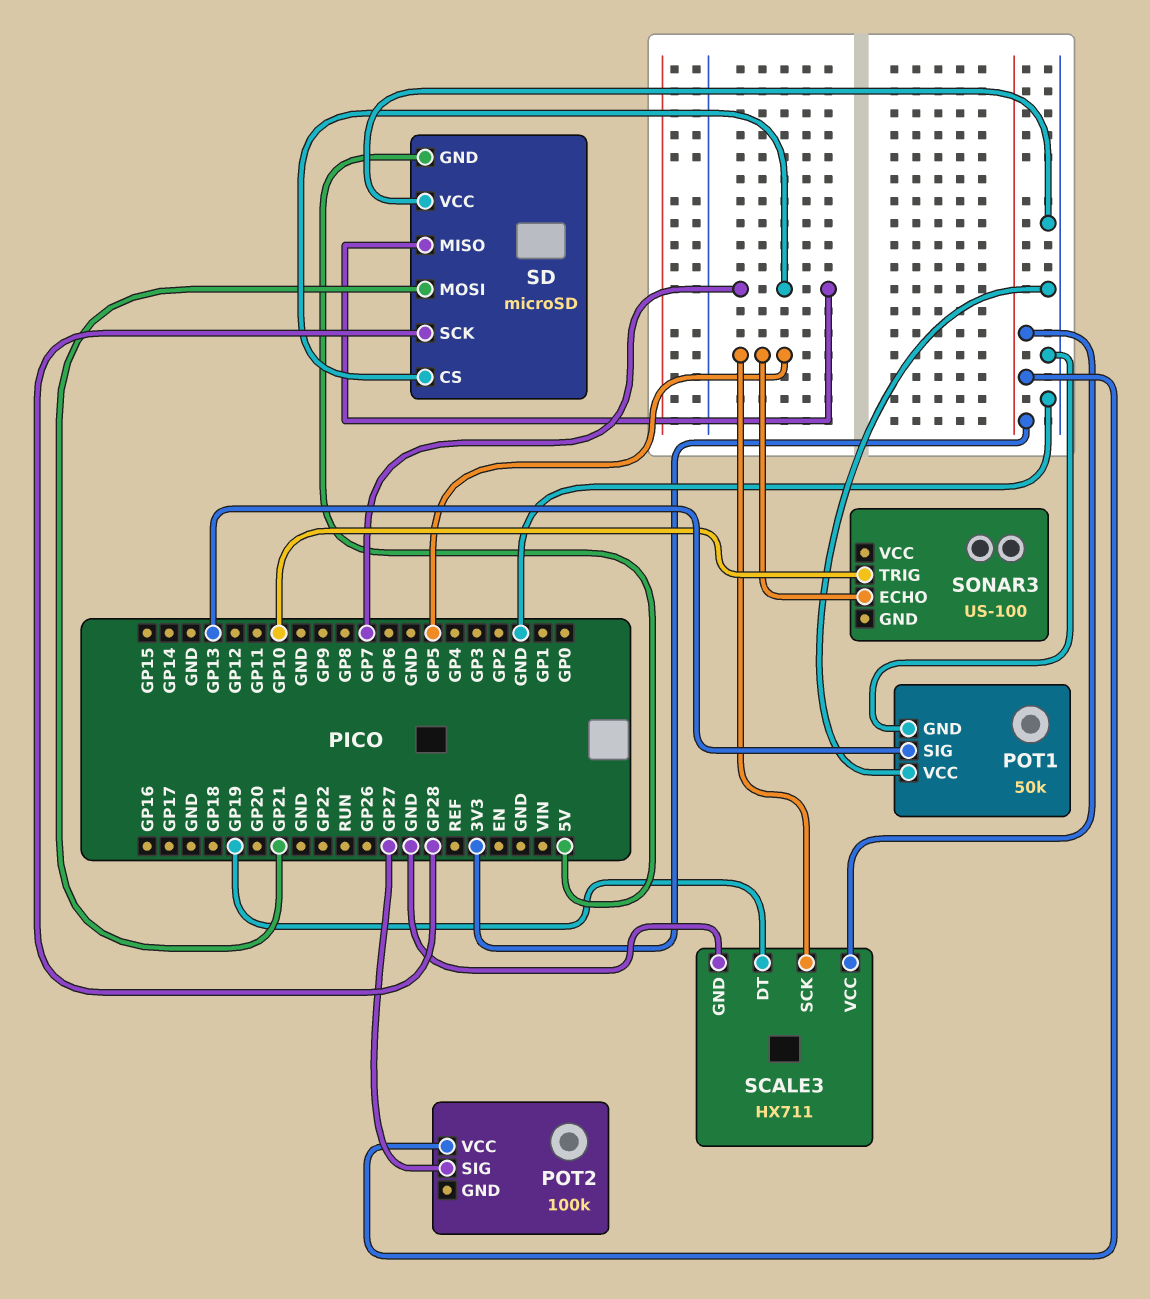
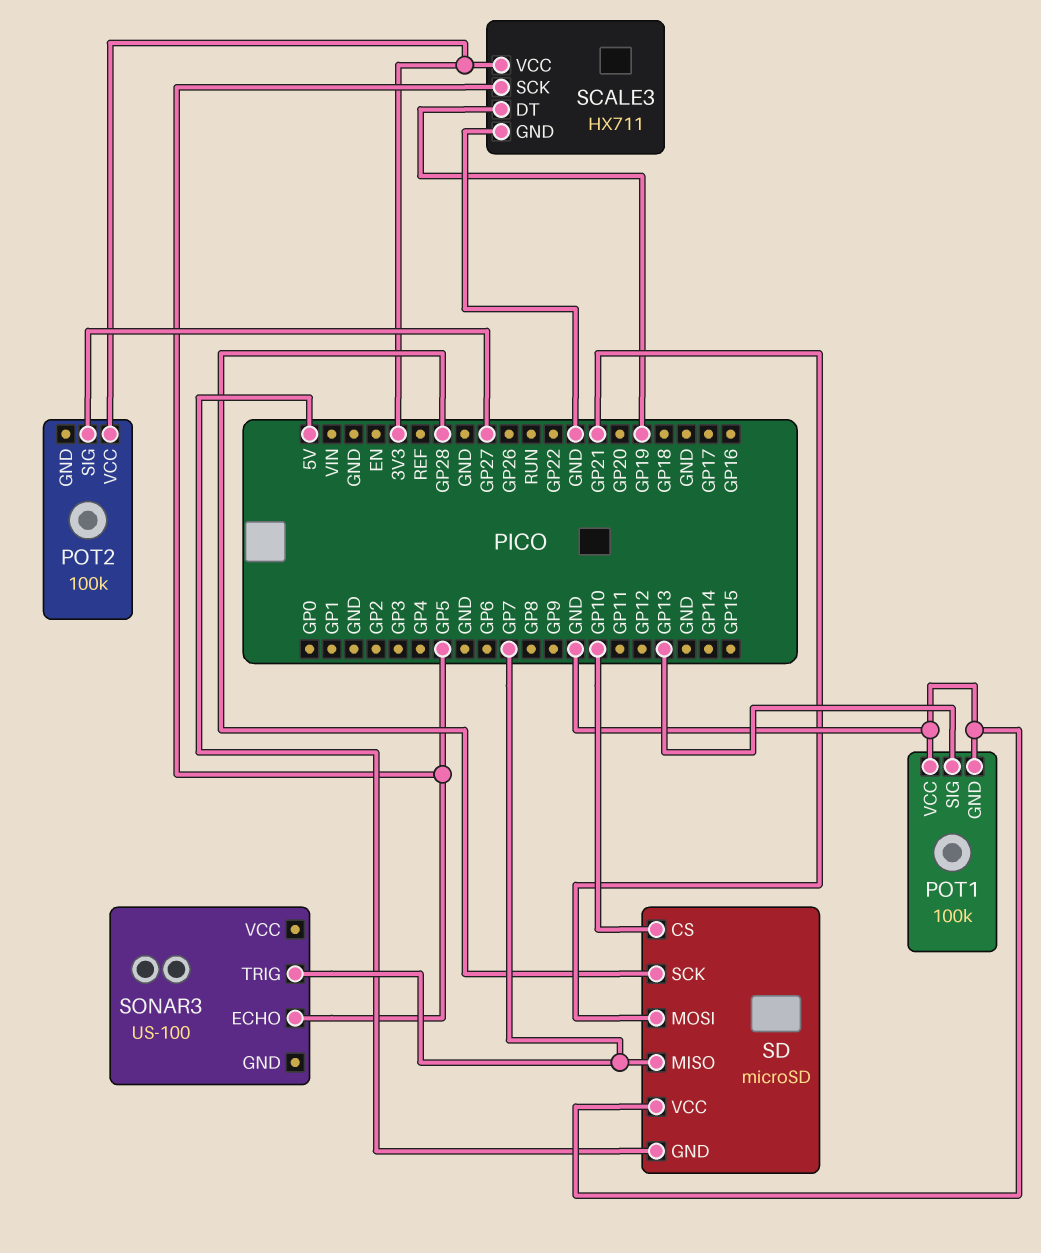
POT1: 50k -> 100k
SD pin CS: GP7 -> GP10
SONAR3 pin TRIG: GP10 -> GP7

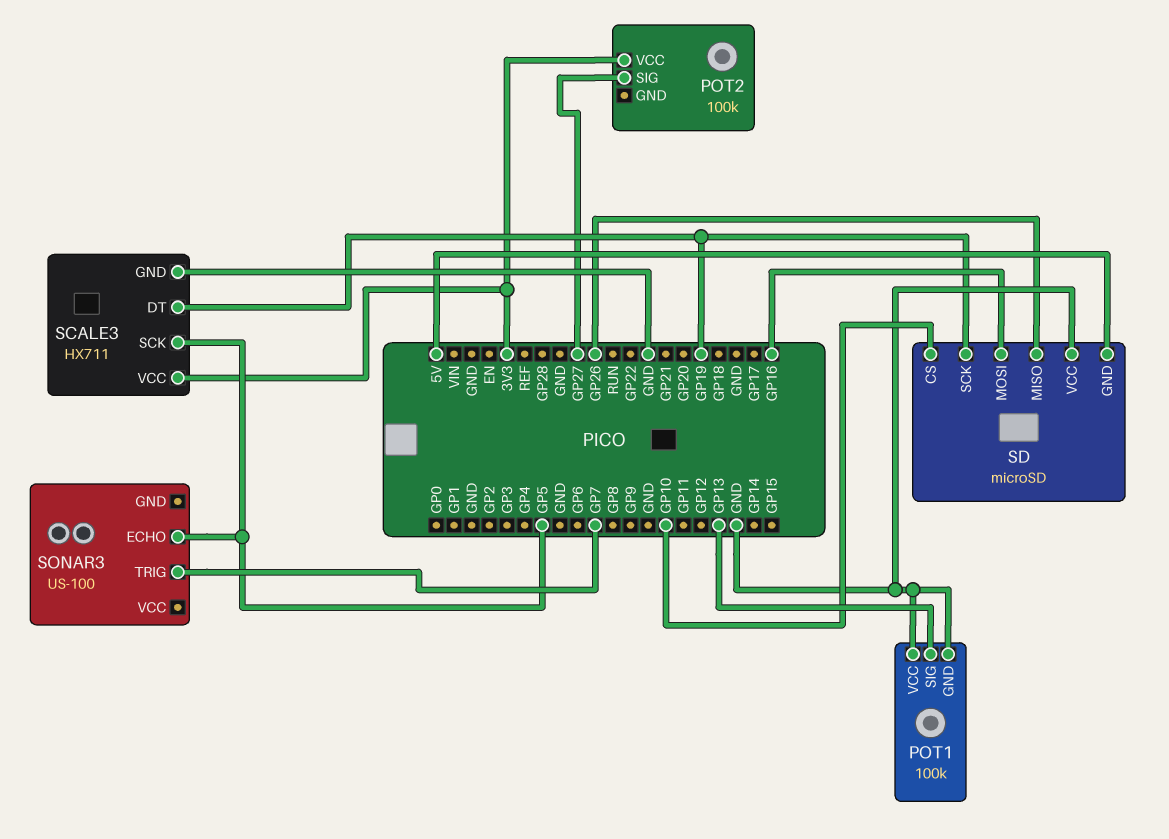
SD pin MISO: GP7 -> GP26
SD pin MOSI: GP21 -> GP16
SD pin SCK: GP28 -> GP19

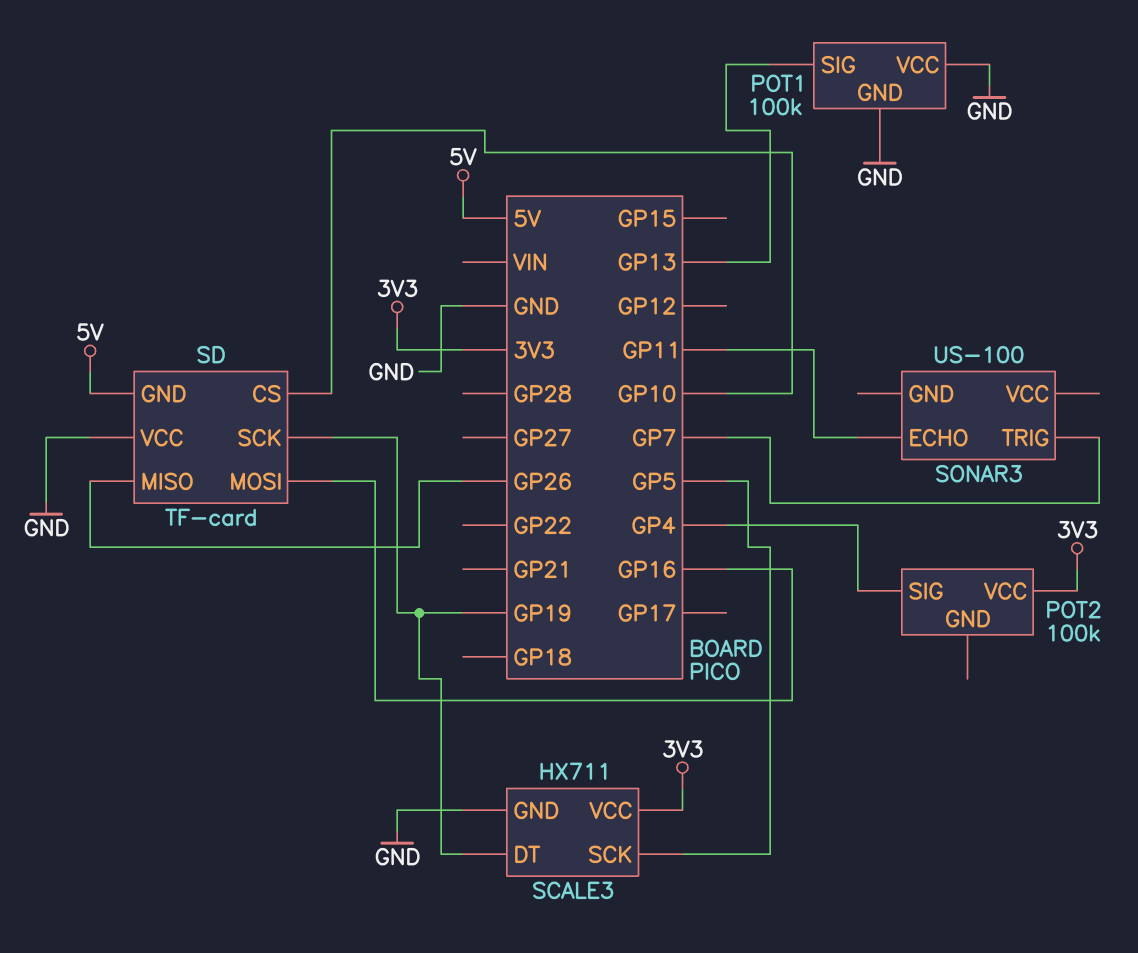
POT2 pin SIG: GP27 -> GP4
SD: microSD -> TF-card
SONAR3 pin ECHO: GP5 -> GP11

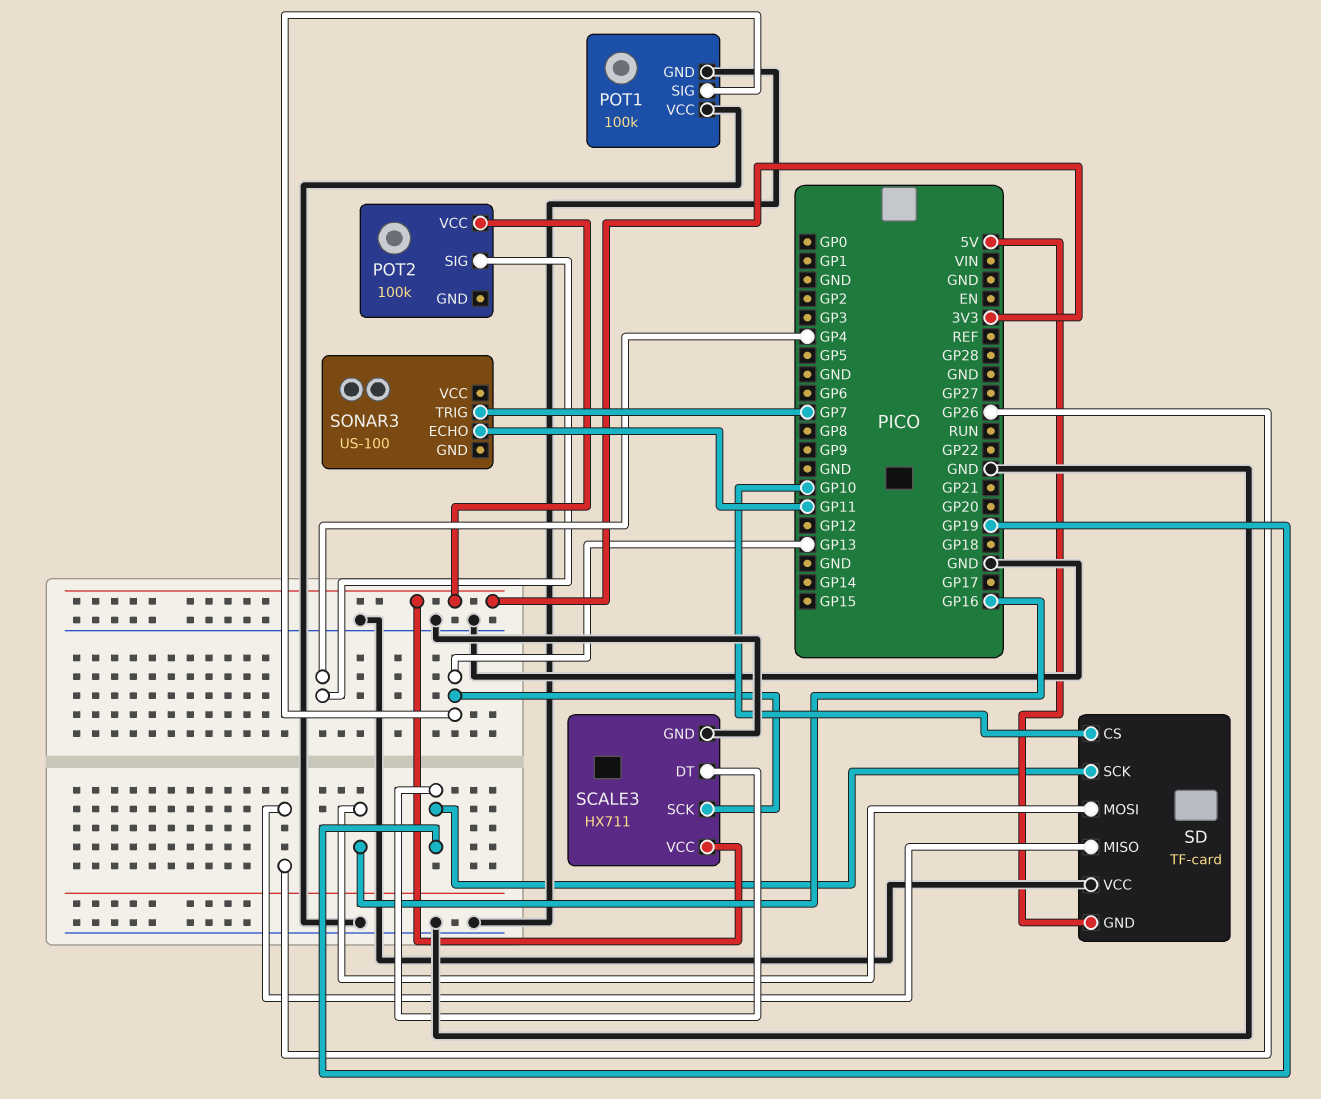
SCALE3 pin SCK: GP5 -> GP13

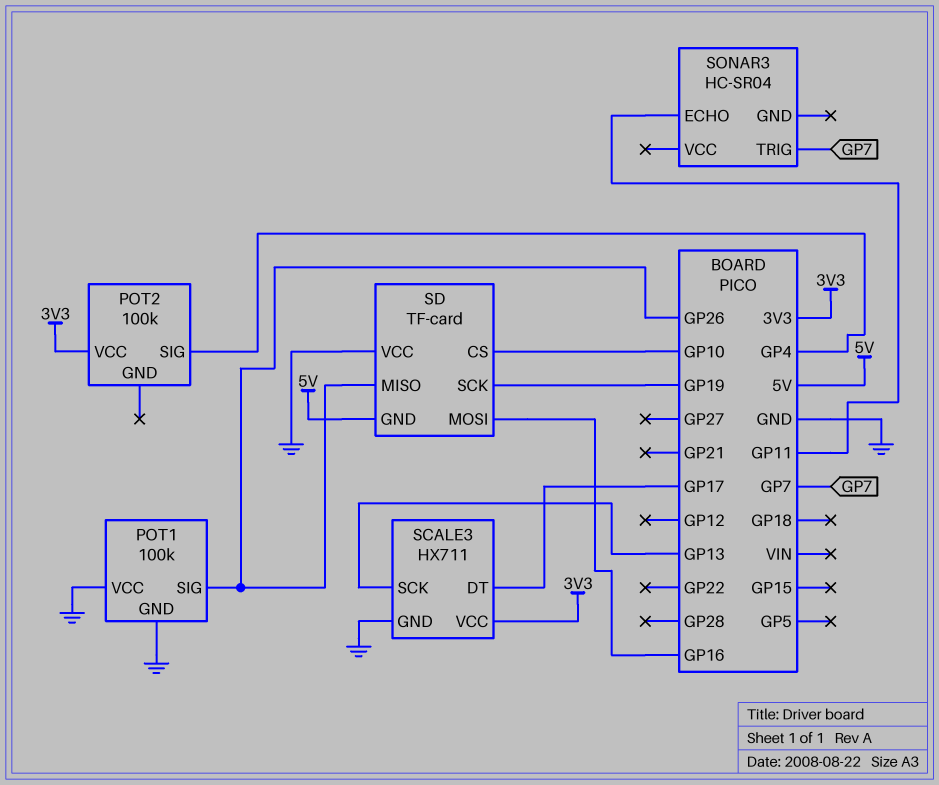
POT1 pin SIG: GP13 -> GP26
SCALE3 pin DT: GP19 -> GP17
SONAR3: US-100 -> HC-SR04

